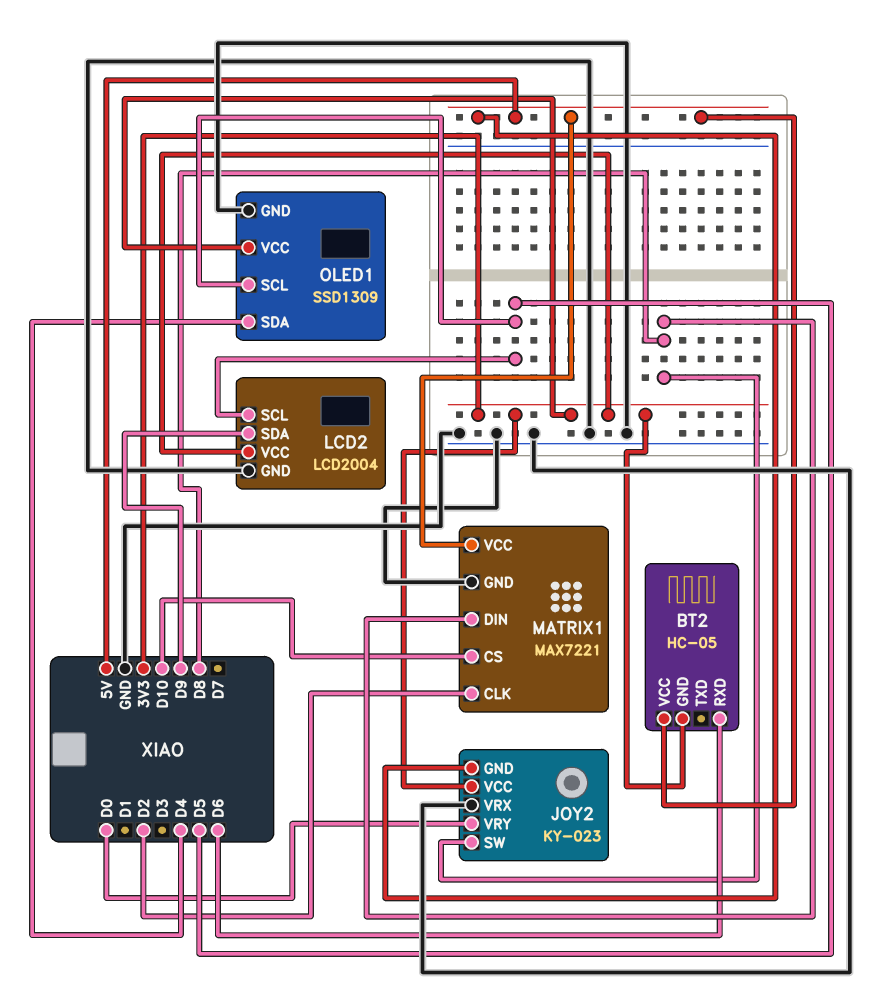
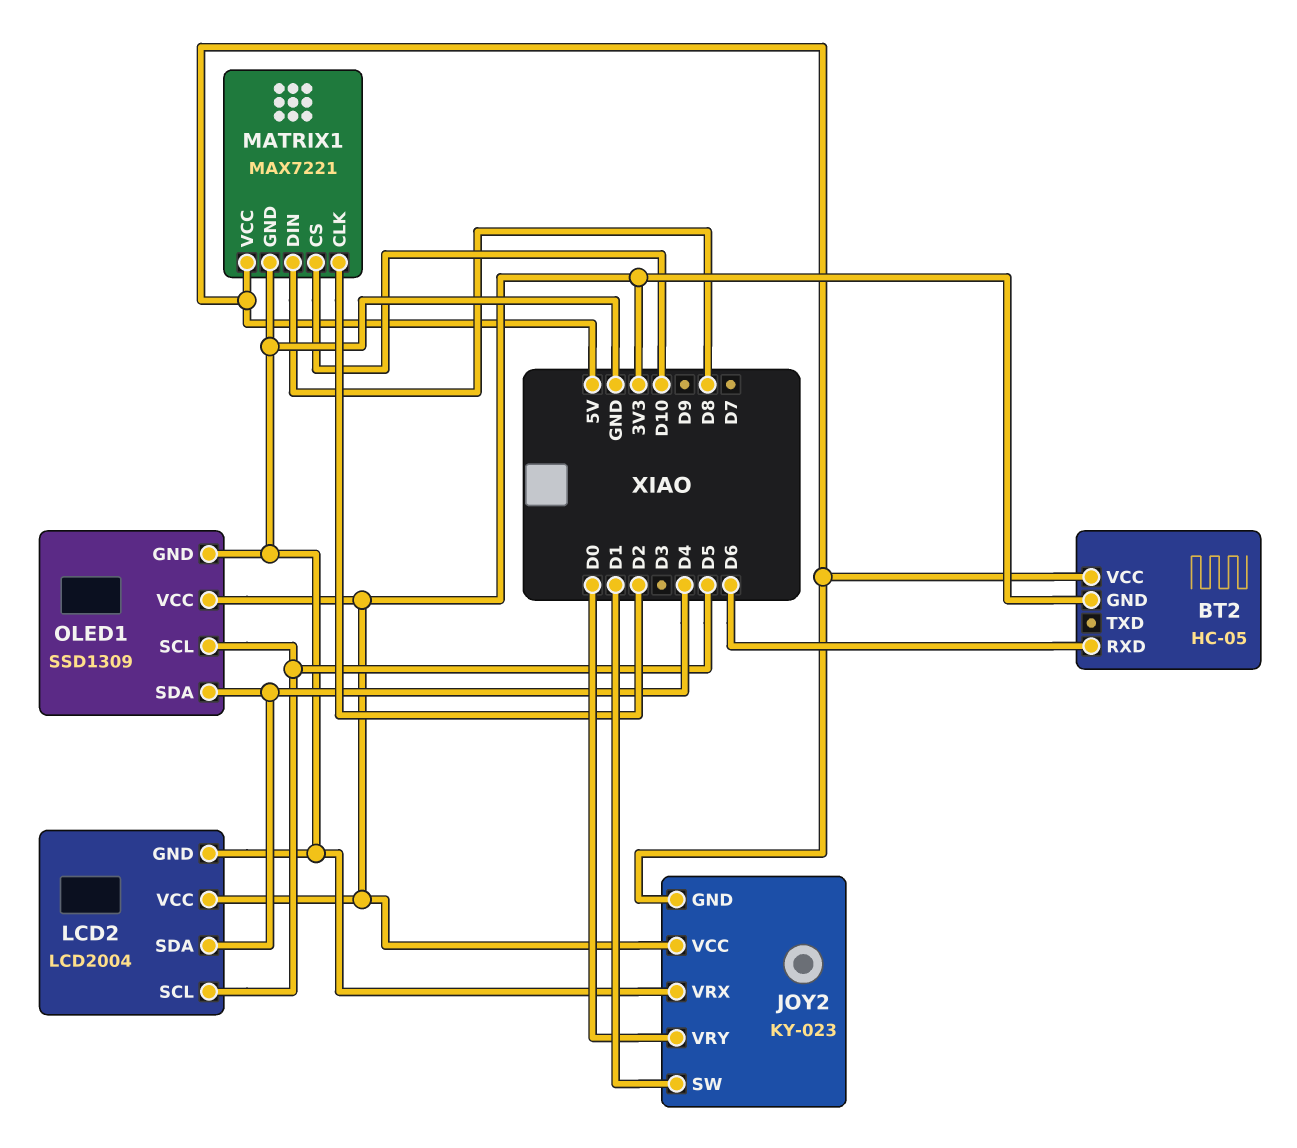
JOY2 pin SW: D8 -> D1
LCD2 pin SDA: D9 -> D4

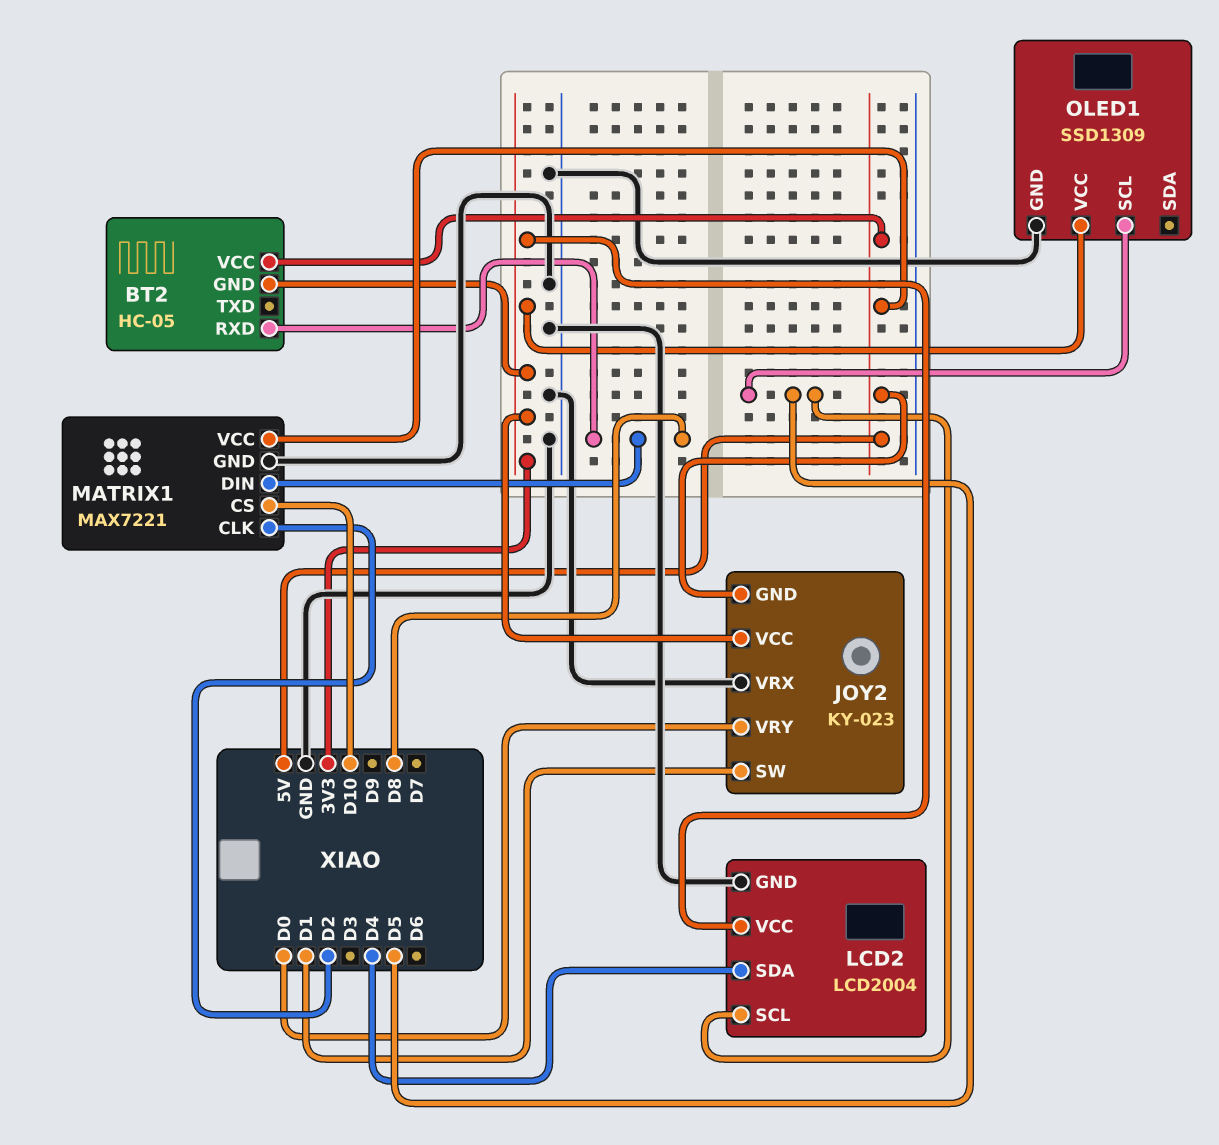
BT2 pin RXD: D6 -> D8
OLED1 pin SDA: D4 -> none

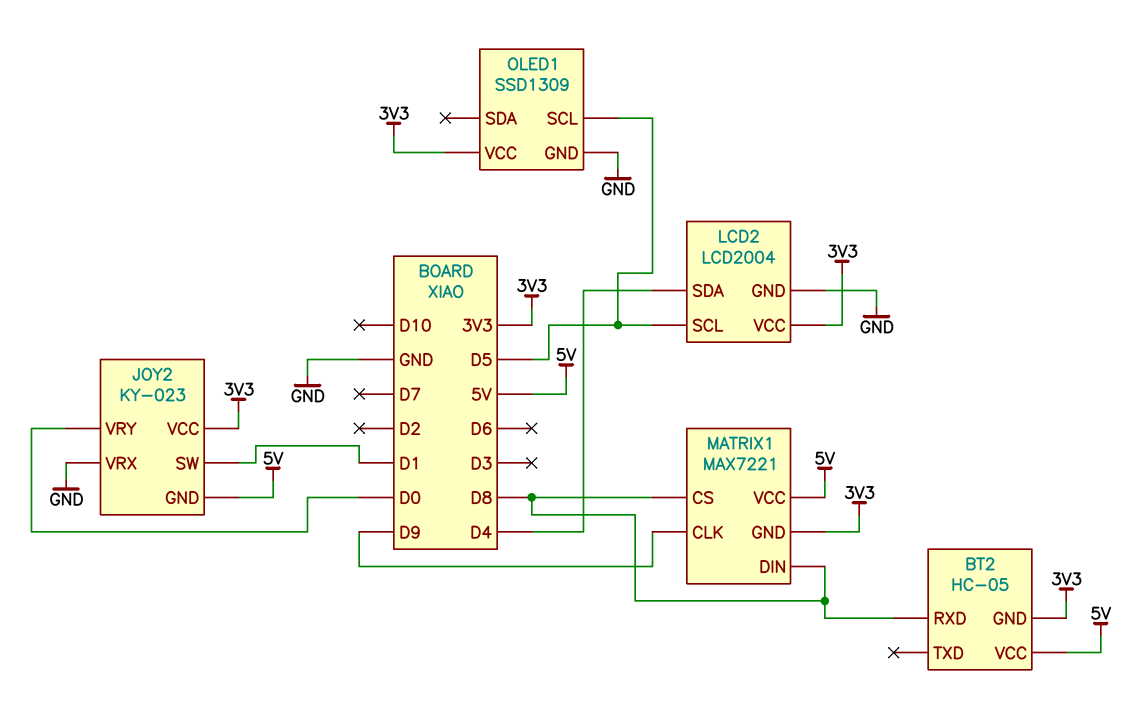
MATRIX1 pin CLK: D2 -> D9
MATRIX1 pin CS: D10 -> D8
MATRIX1 pin GND: GND -> 3V3

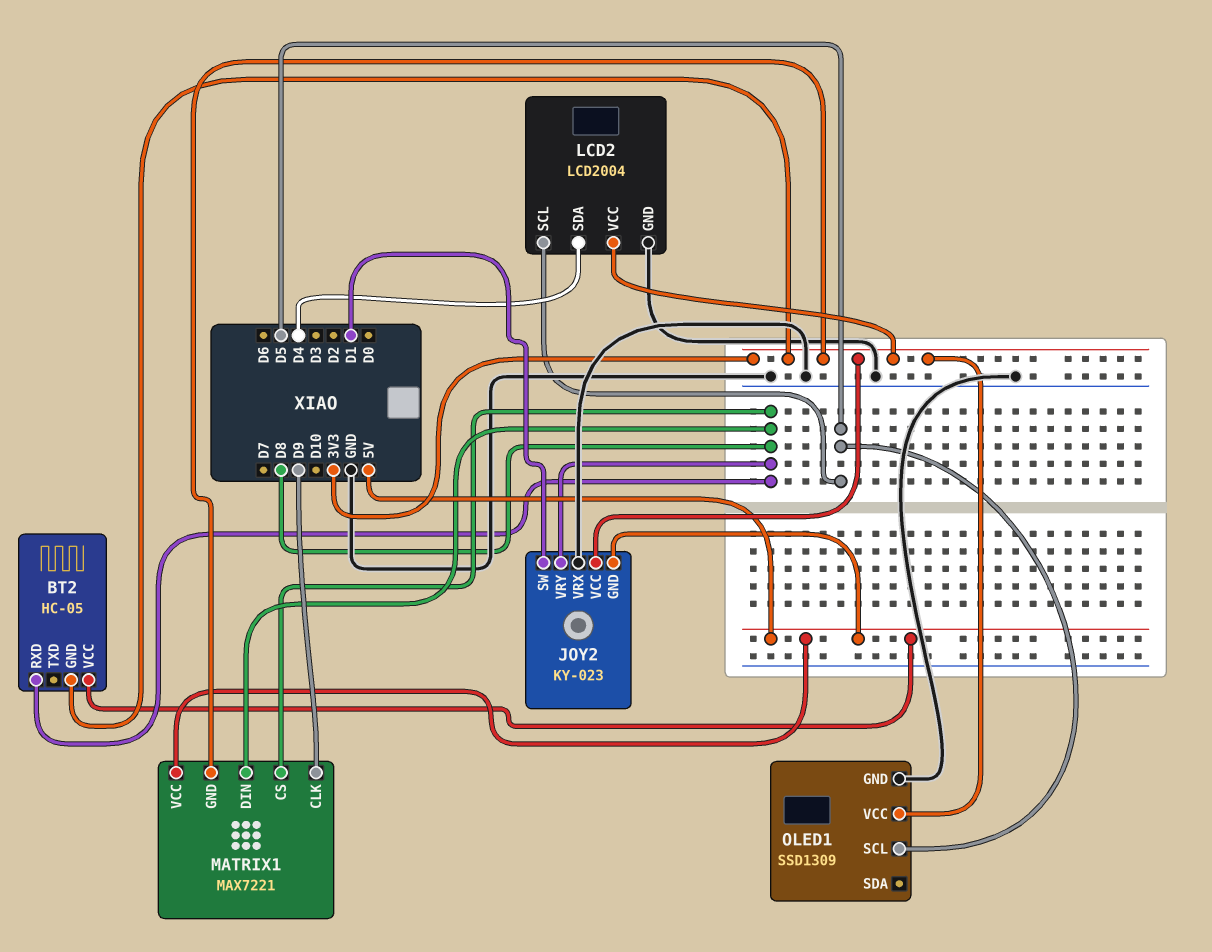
JOY2 pin VRY: D0 -> D8

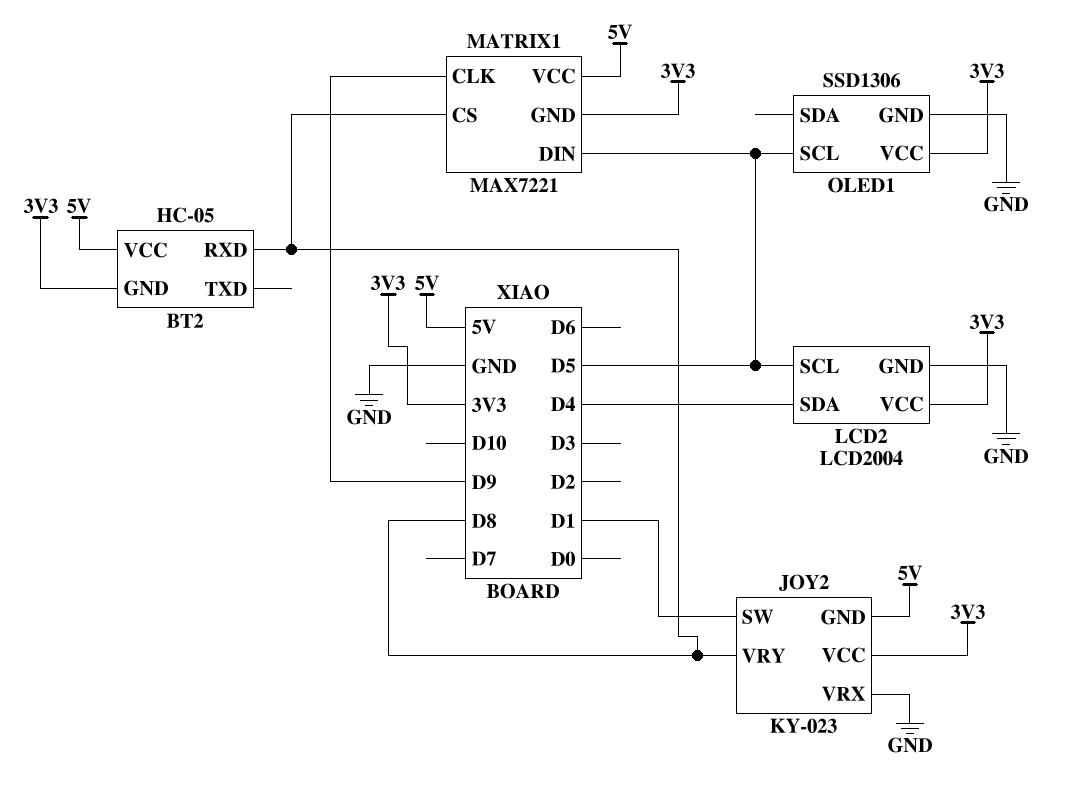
MATRIX1 pin DIN: D8 -> D5
OLED1: SSD1309 -> SSD1306

